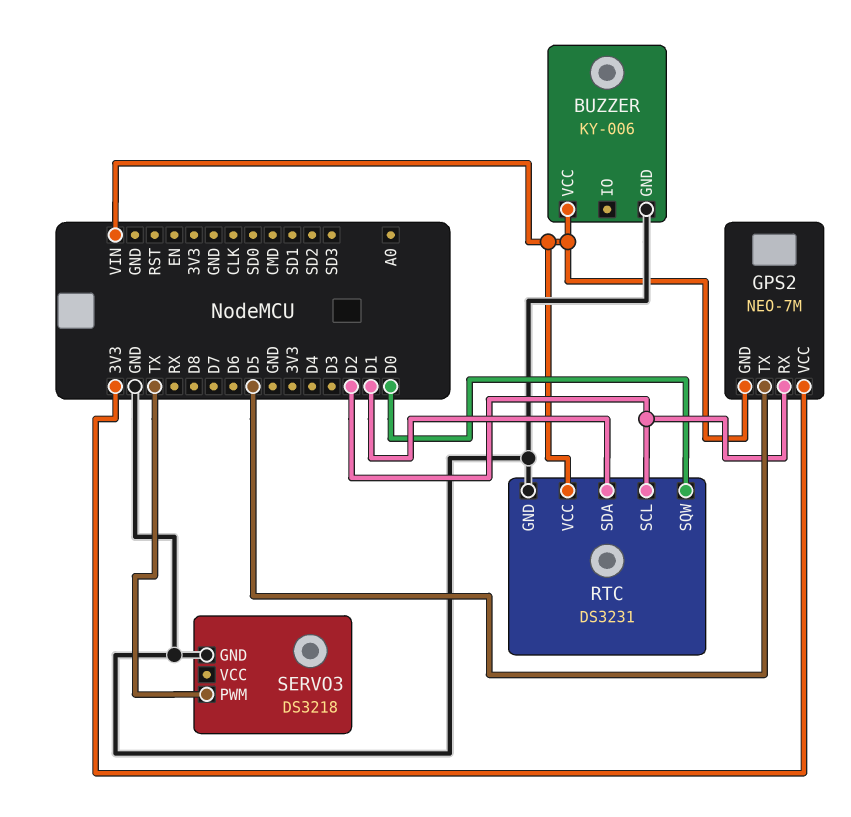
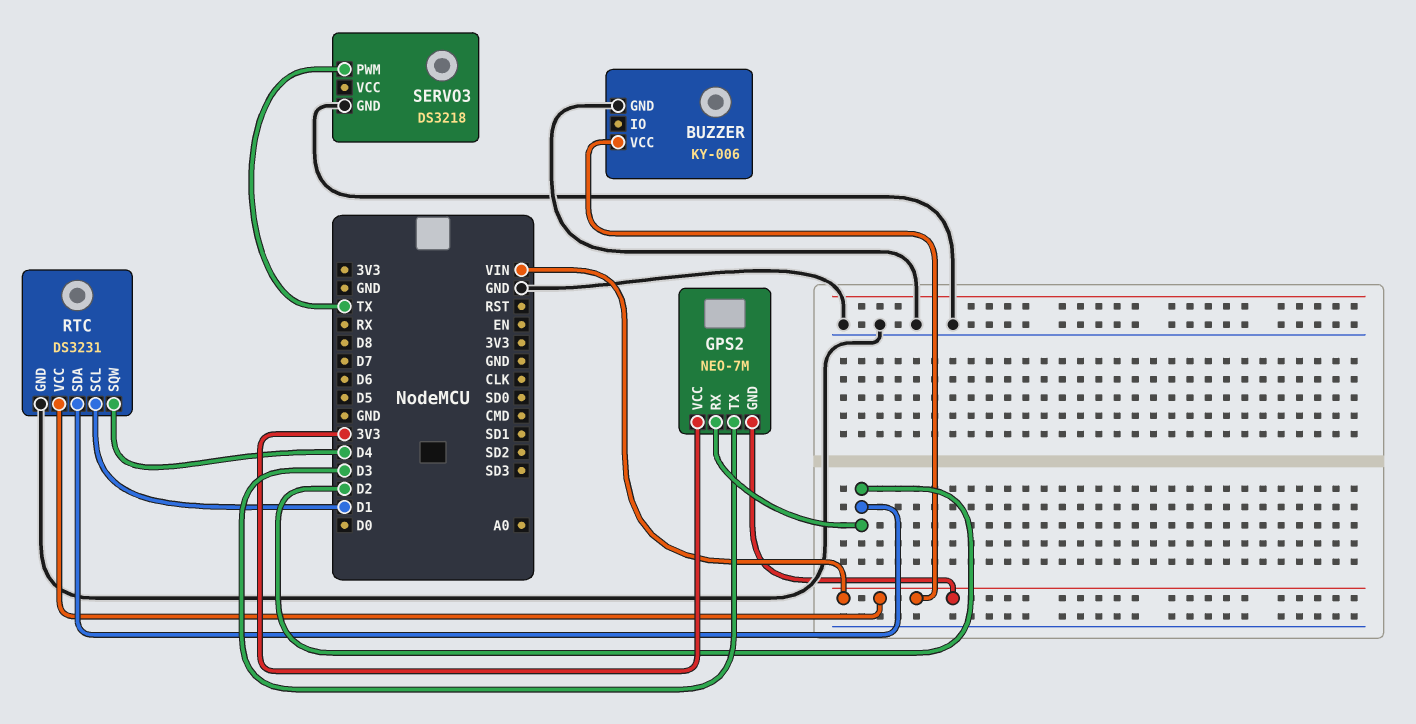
GPS2 pin TX: D5 -> D3
RTC pin SCL: D2 -> D1
RTC pin SDA: D1 -> D2
RTC pin SQW: D0 -> D4

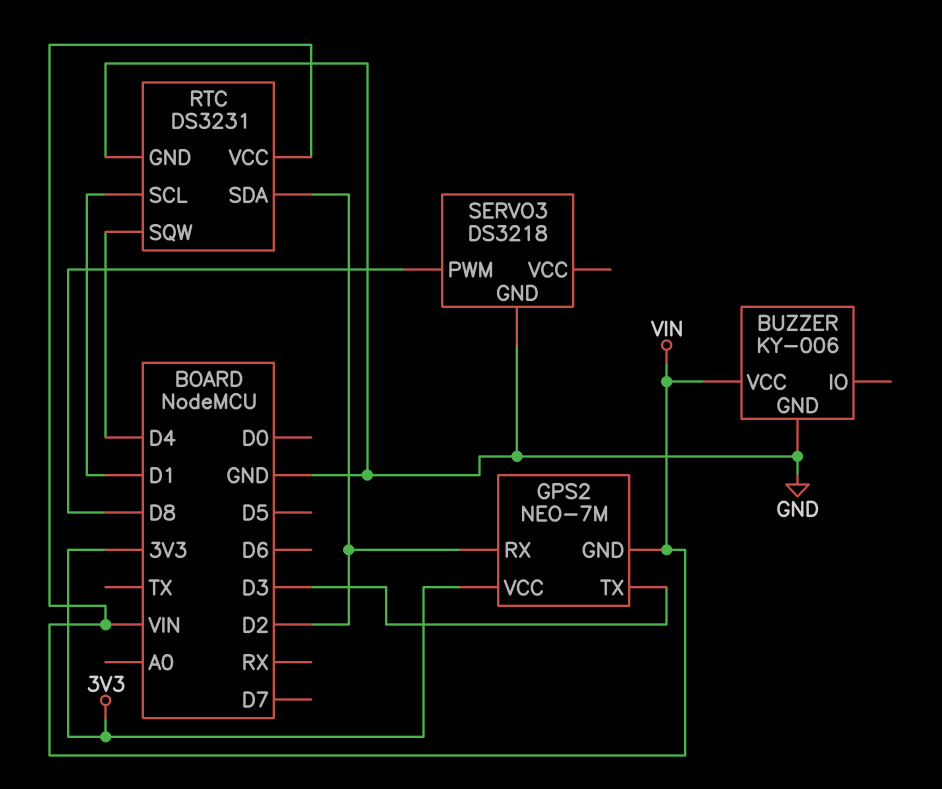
SERVO3 pin PWM: TX -> D8

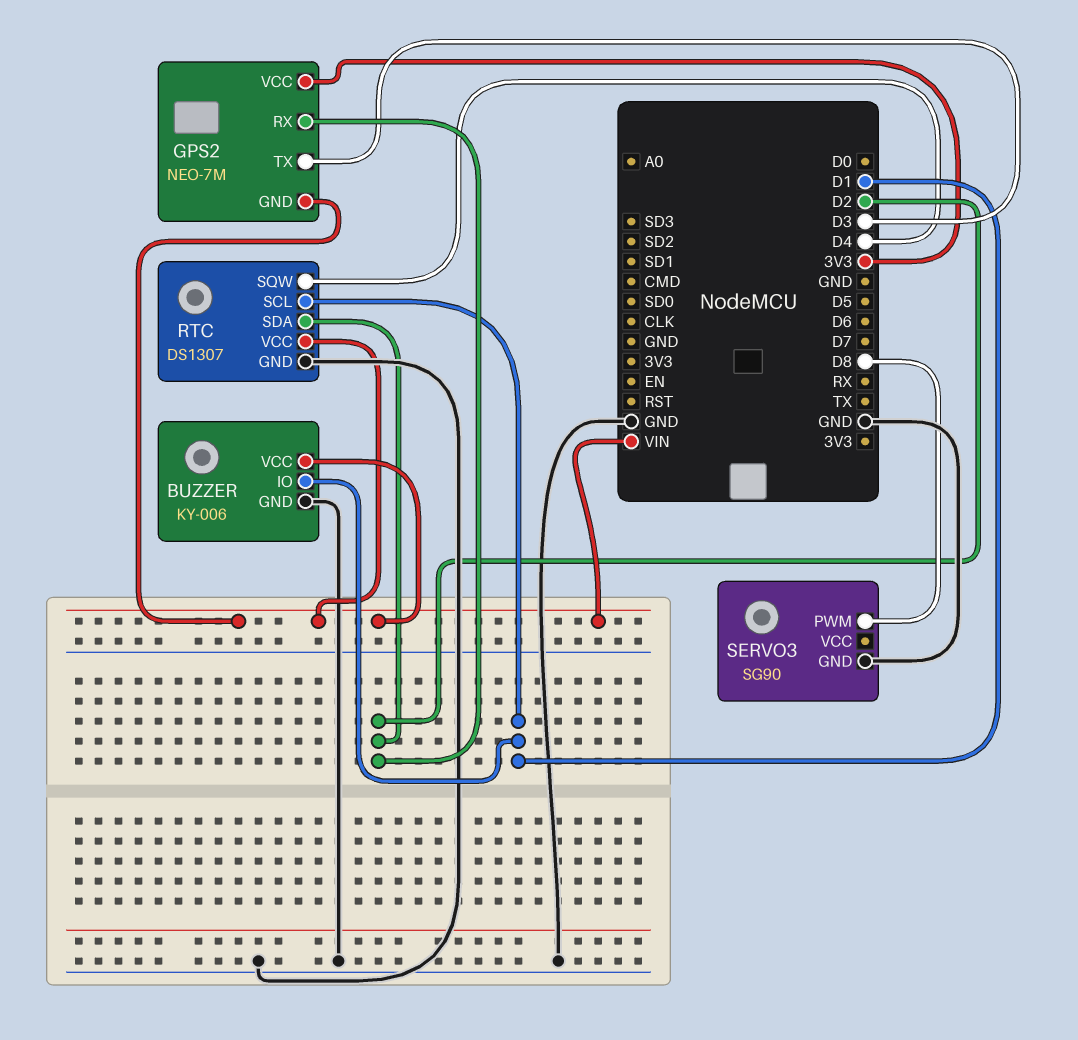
BUZZER pin IO: none -> D1
RTC: DS3231 -> DS1307
SERVO3: DS3218 -> SG90

